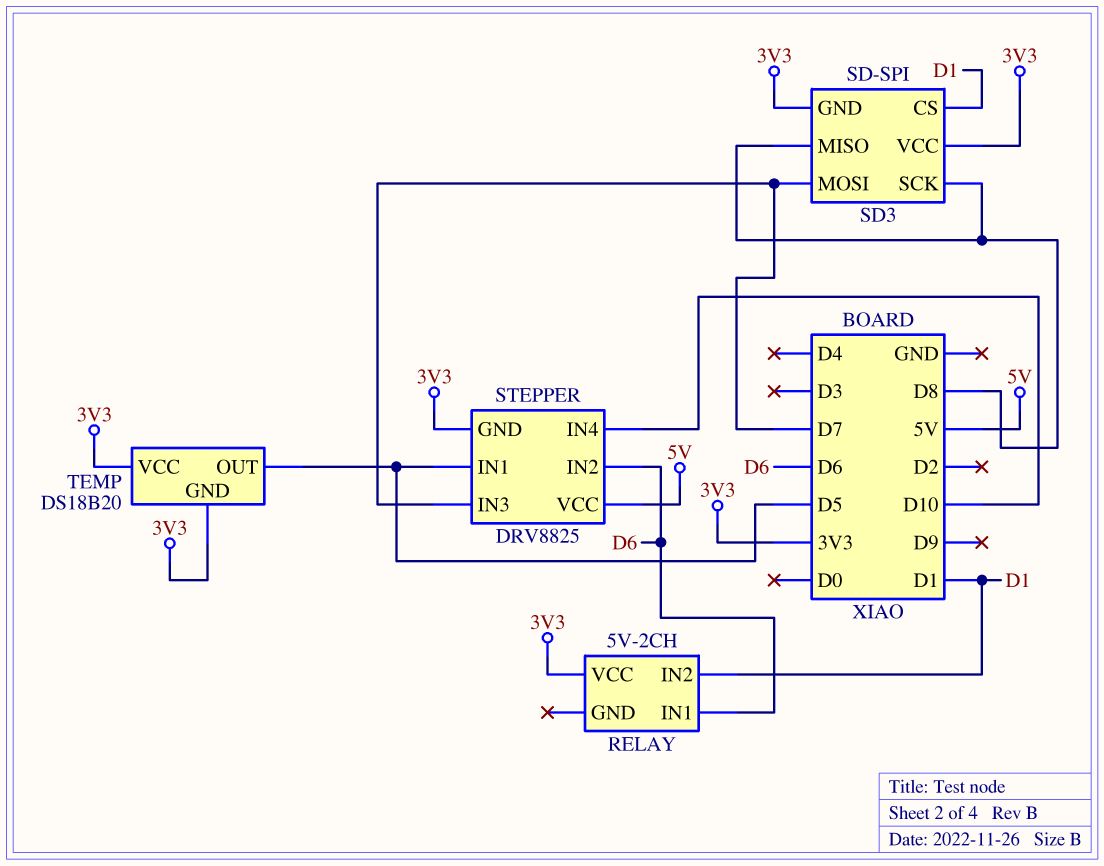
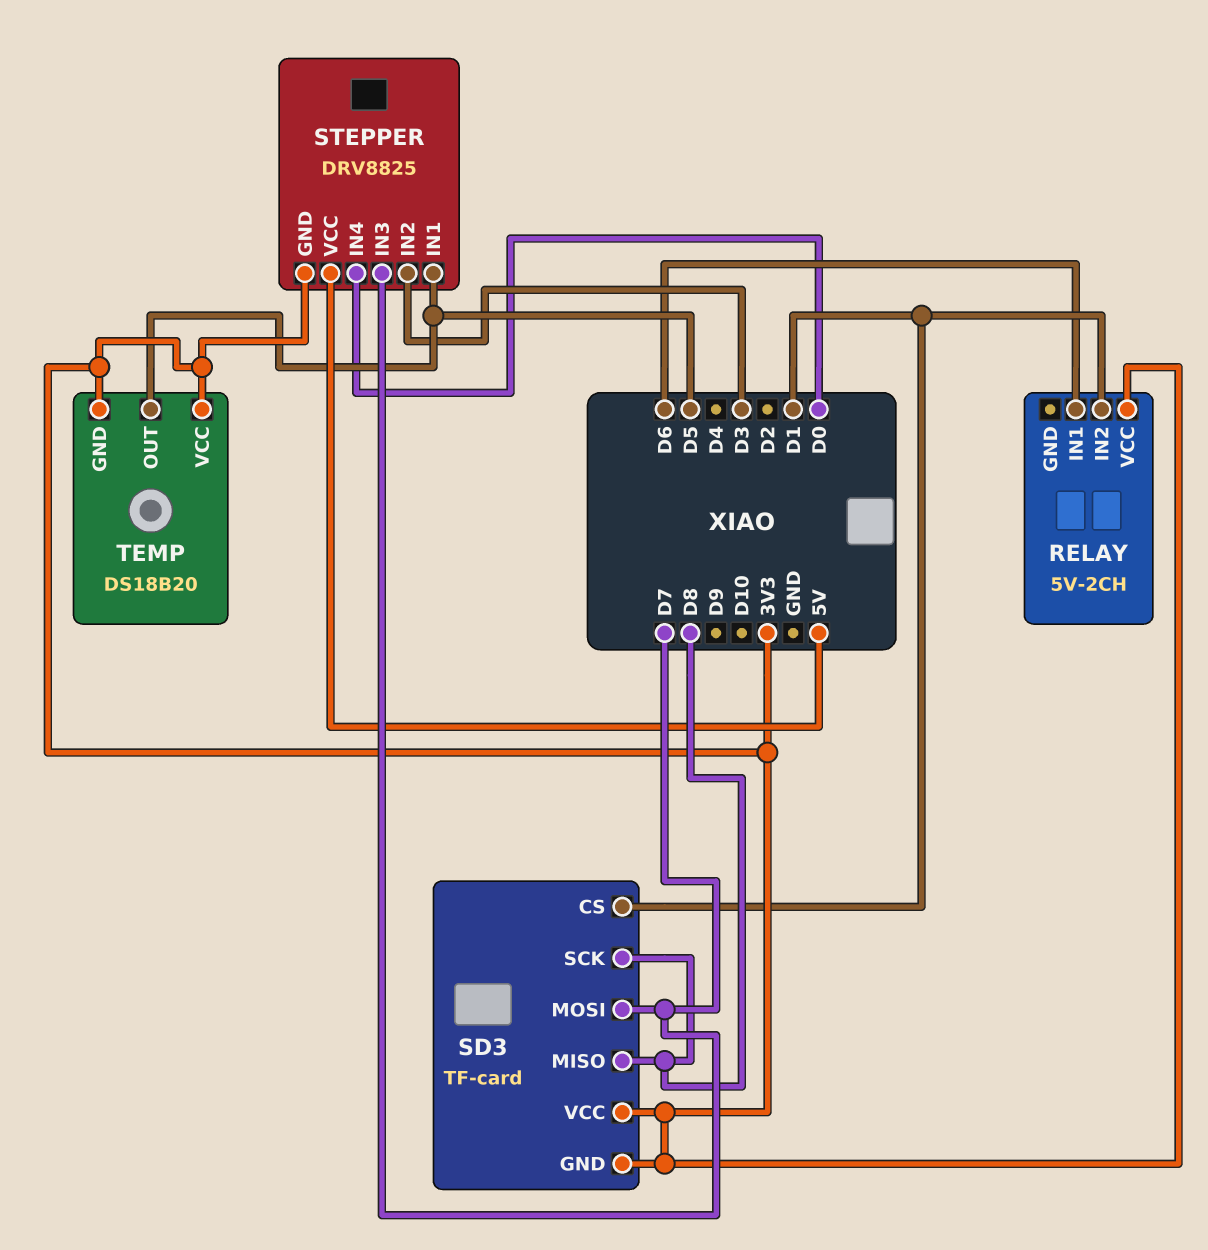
SD3: SD-SPI -> TF-card
STEPPER pin IN2: D6 -> D3
STEPPER pin IN4: D10 -> D0

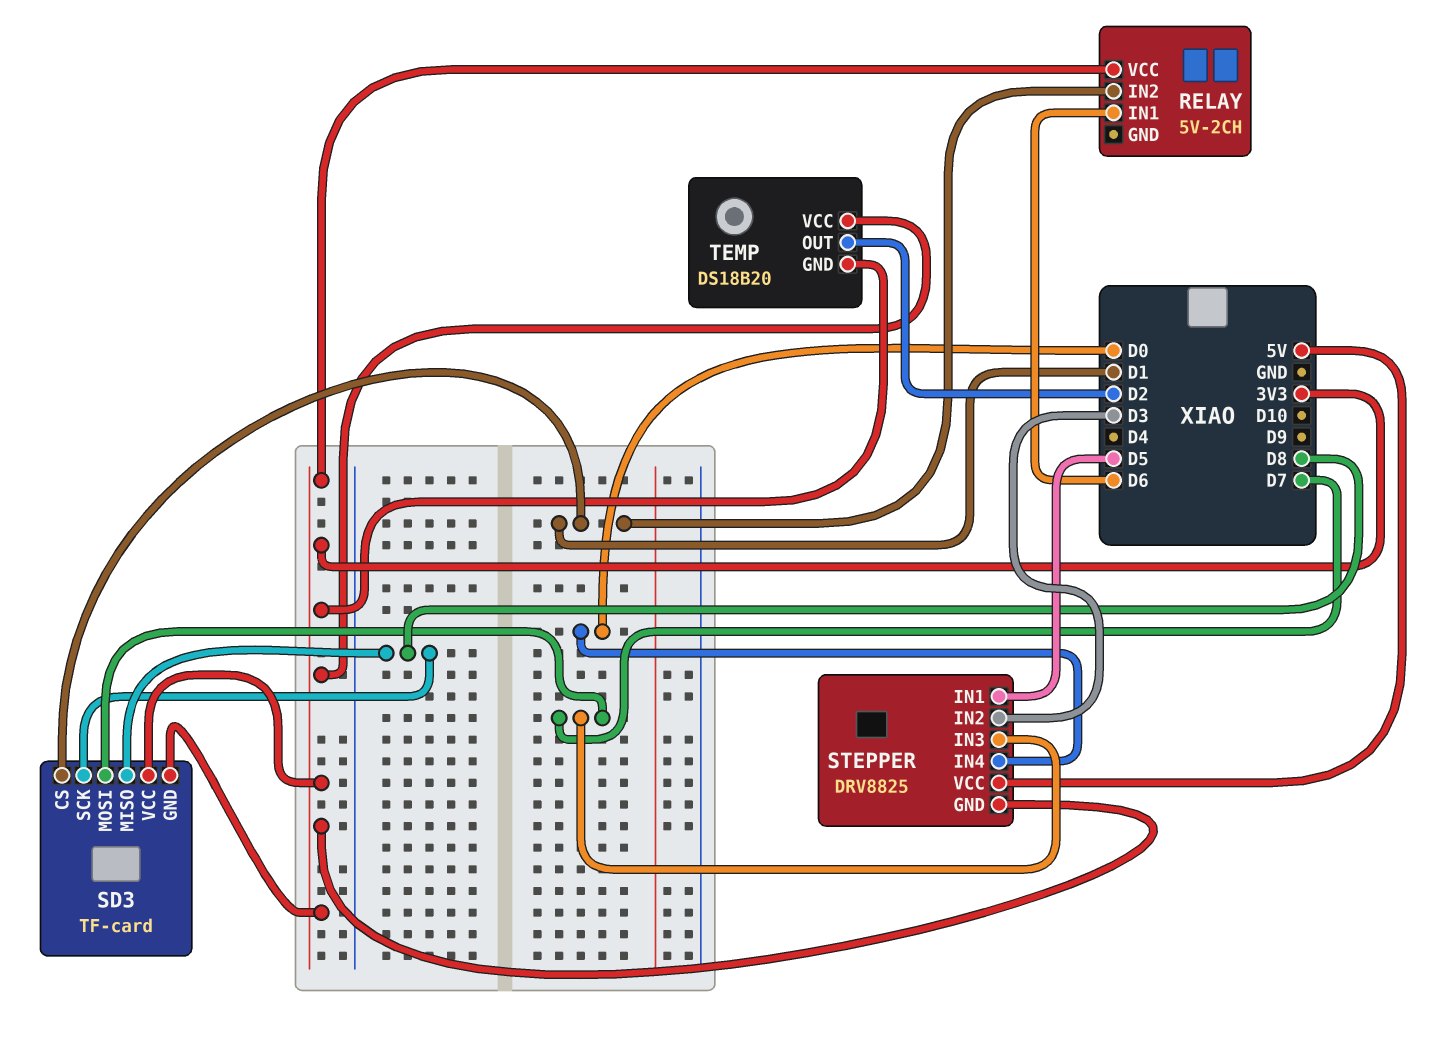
TEMP pin OUT: D5 -> D2

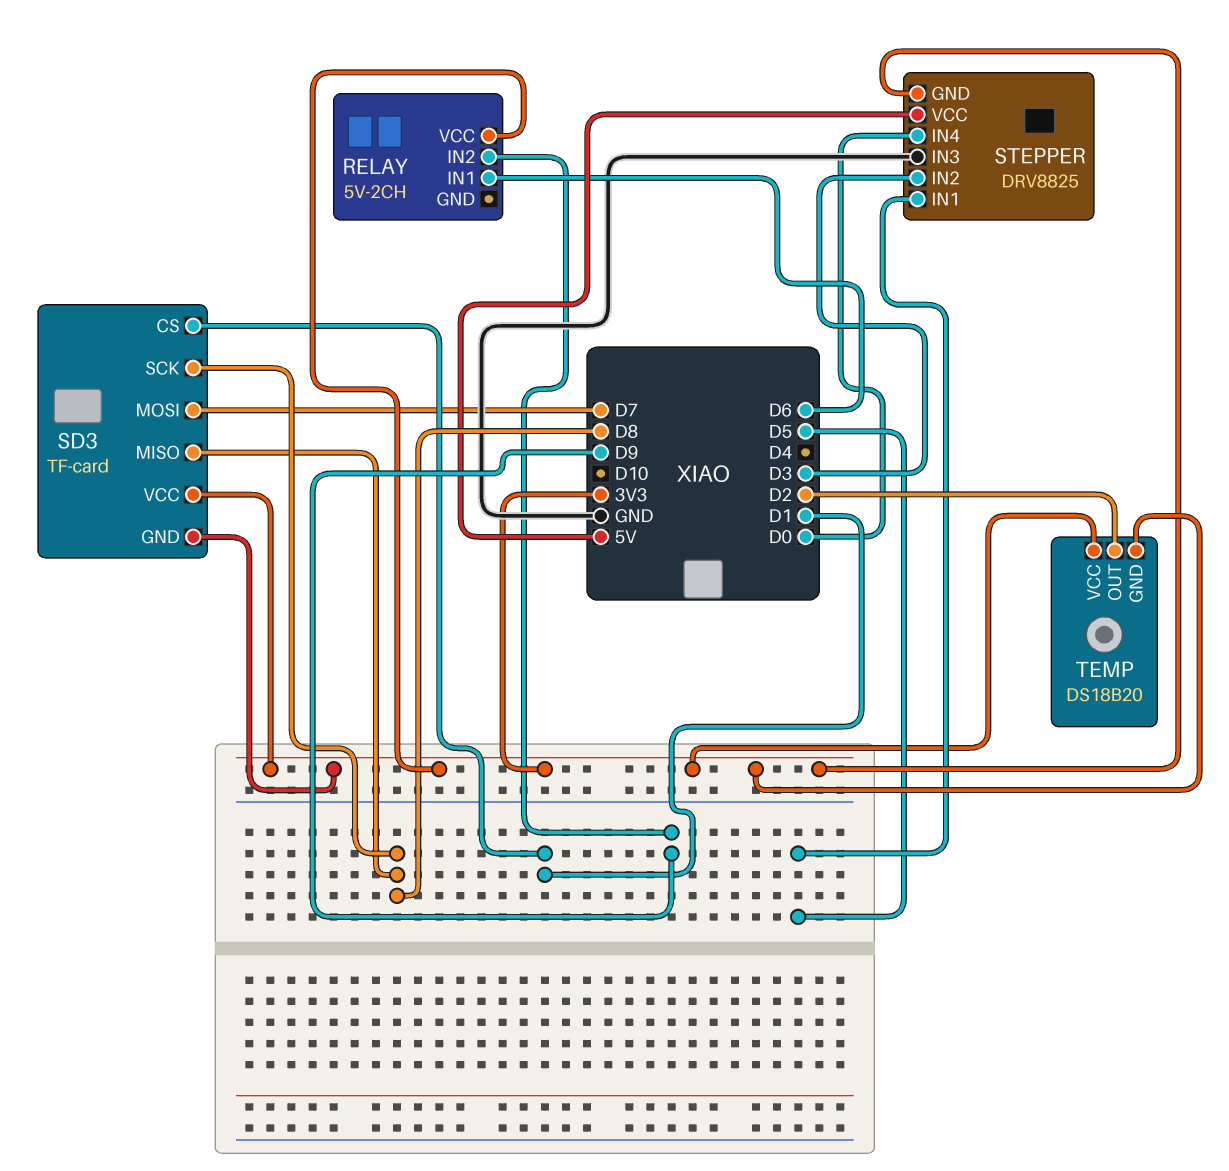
RELAY pin IN2: D1 -> D9
STEPPER pin IN3: D7 -> GND

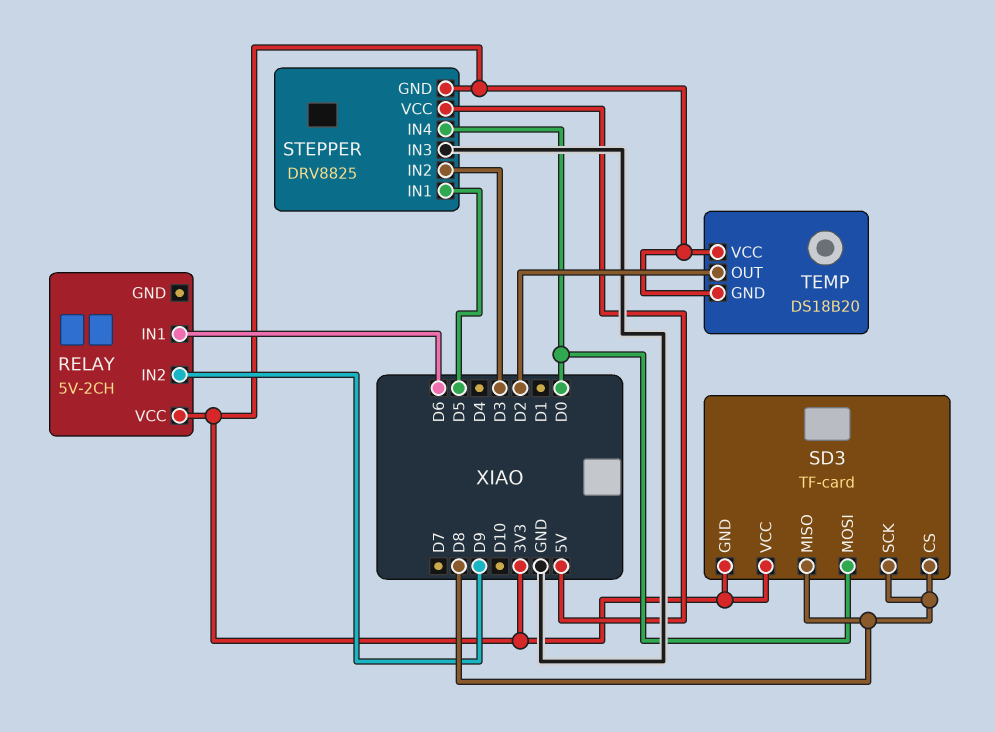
SD3 pin CS: D1 -> D8
SD3 pin MOSI: D7 -> D0

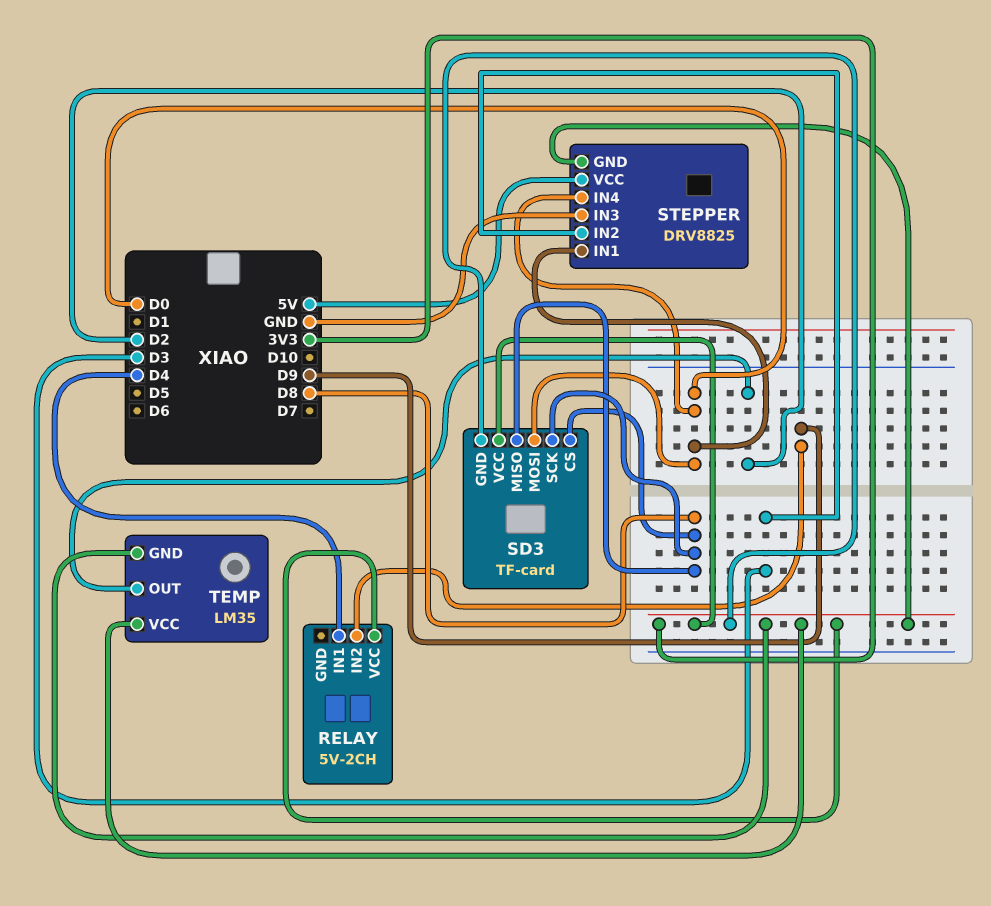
RELAY pin IN1: D6 -> D4
STEPPER pin IN1: D5 -> D0
TEMP: DS18B20 -> LM35

